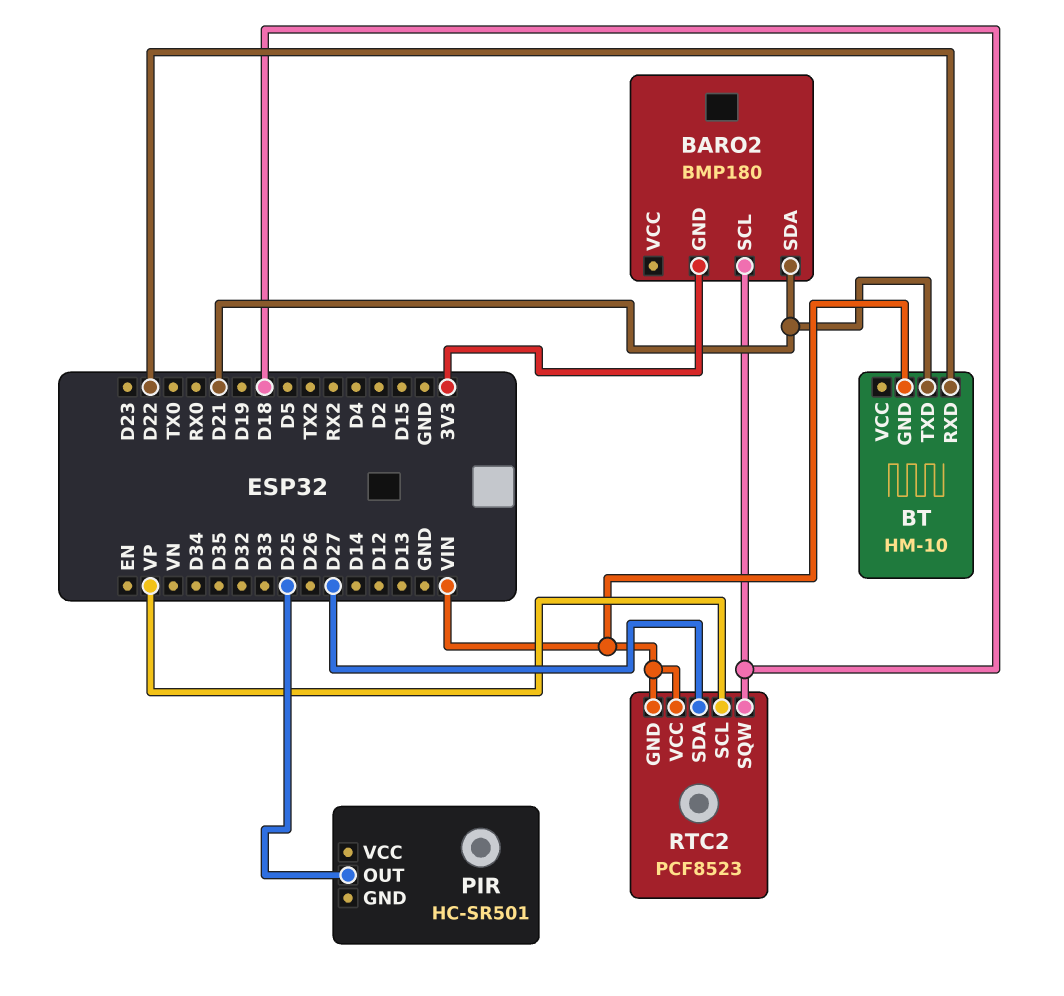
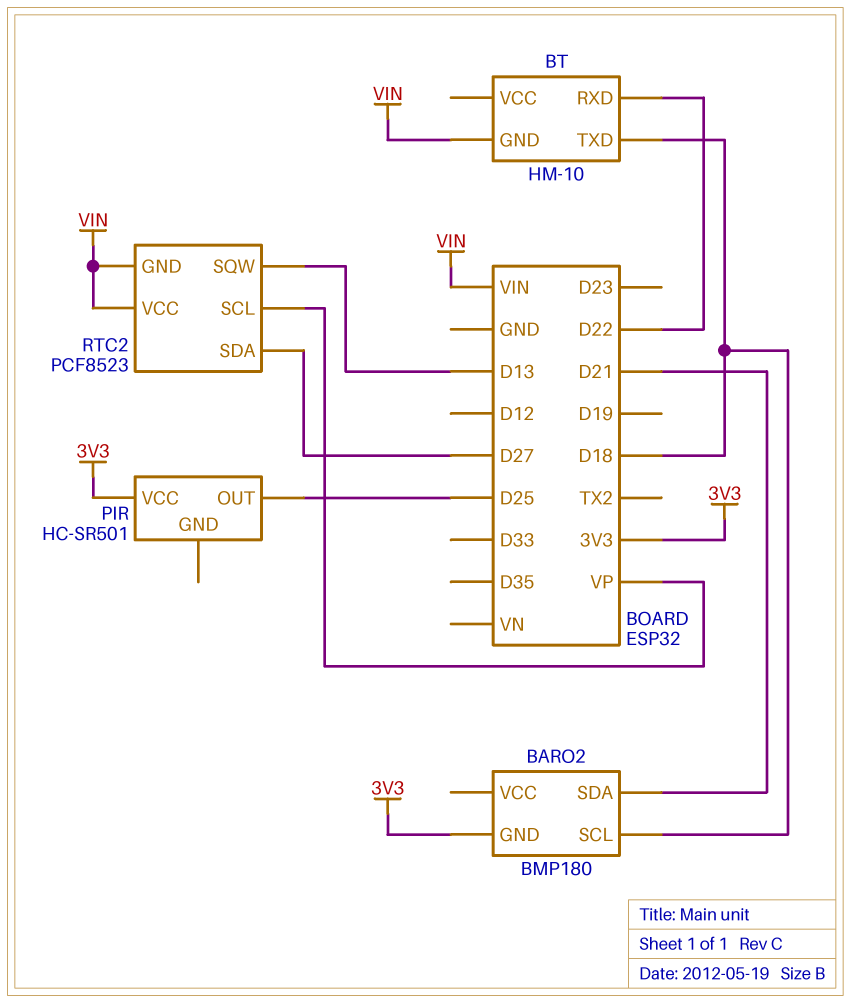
BT pin TXD: D21 -> D18
PIR pin VCC: none -> 3V3
RTC2 pin SQW: D18 -> D13

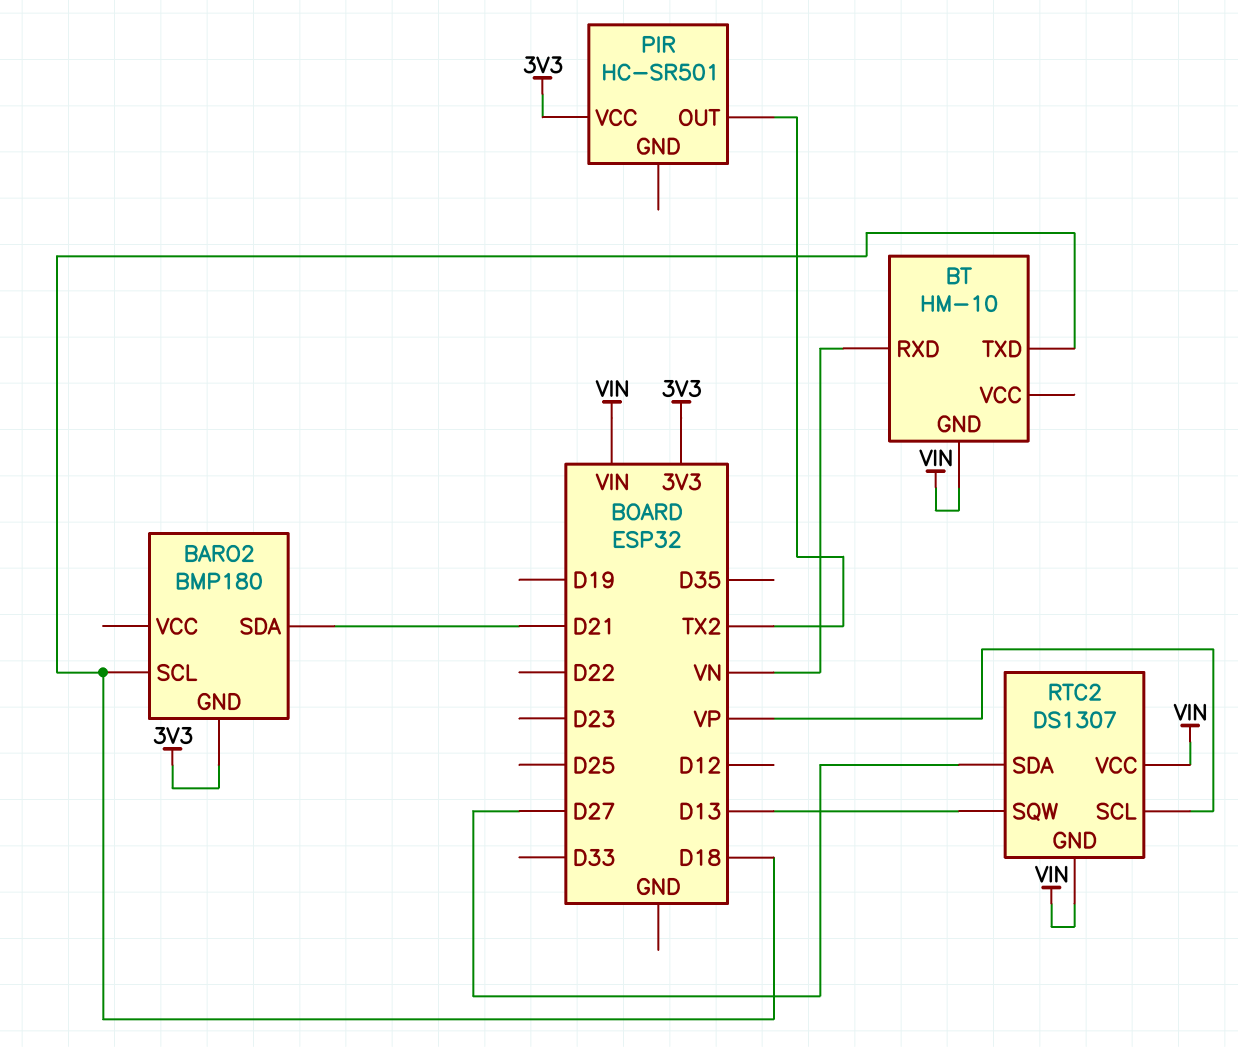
BT pin RXD: D22 -> VN
PIR pin OUT: D25 -> TX2
RTC2: PCF8523 -> DS1307

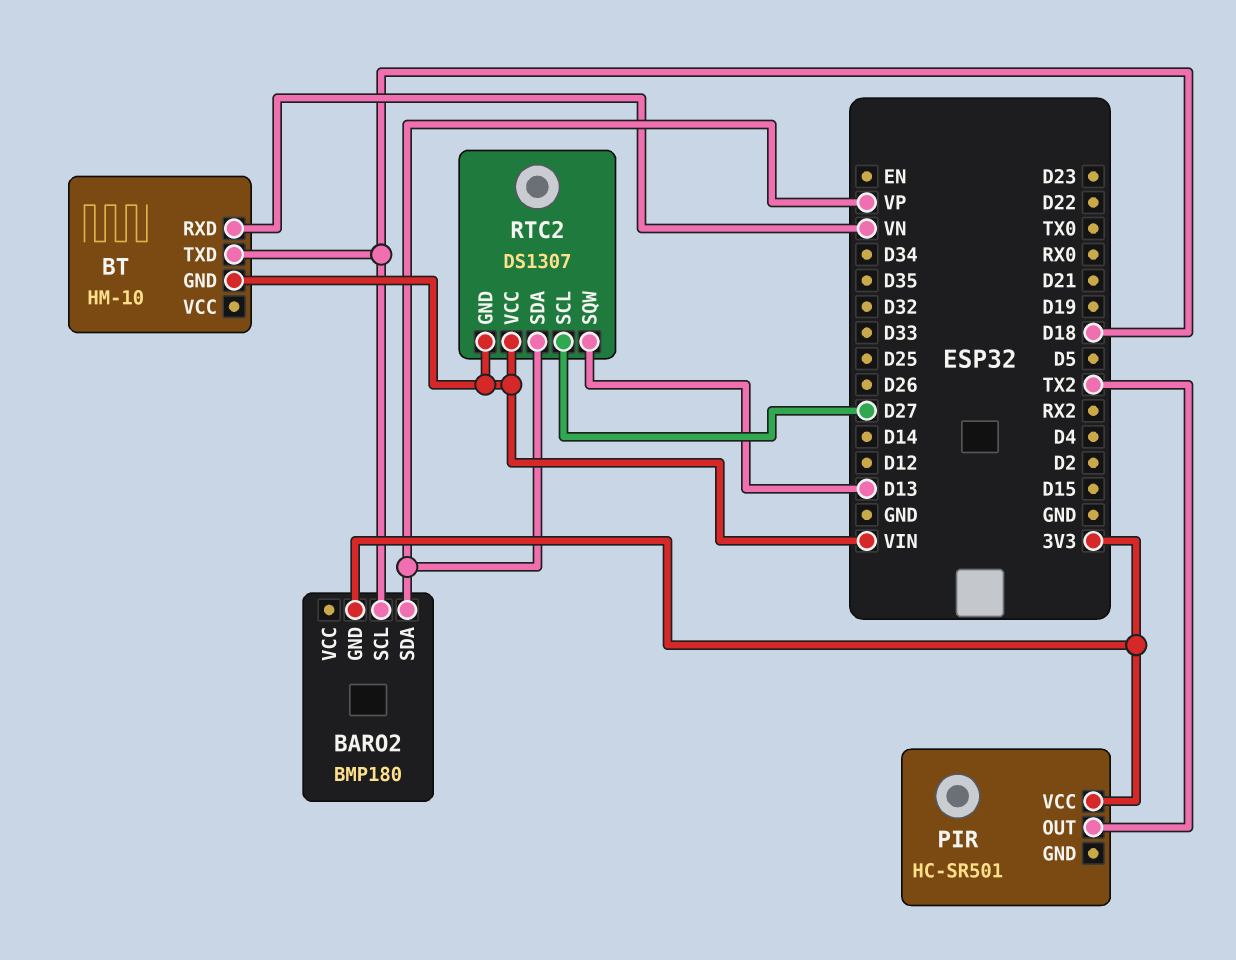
BARO2 pin SDA: D21 -> VP
RTC2 pin SCL: VP -> D27
RTC2 pin SDA: D27 -> VP

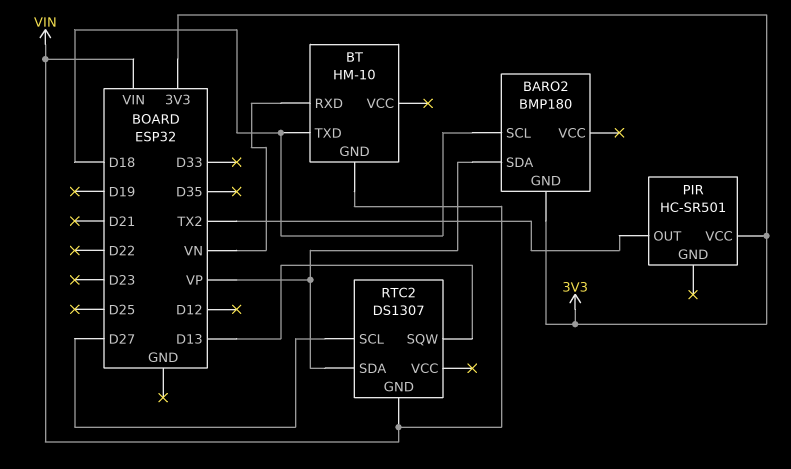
RTC2 pin VCC: VIN -> none

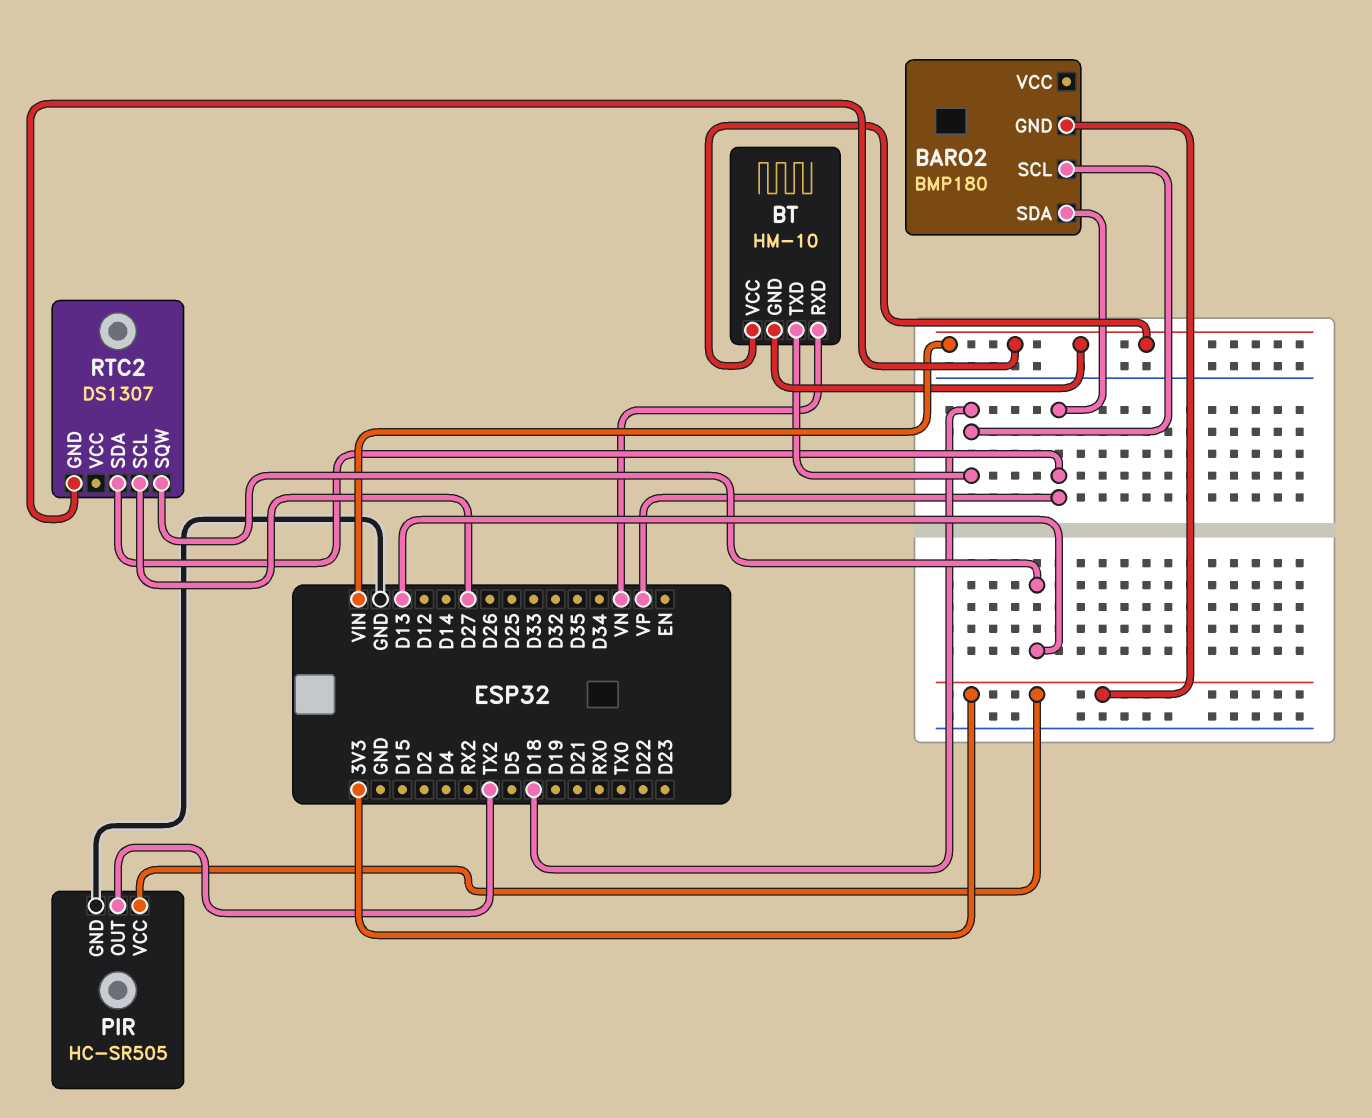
BT pin VCC: none -> VIN
PIR: HC-SR501 -> HC-SR505
PIR pin GND: none -> GND

